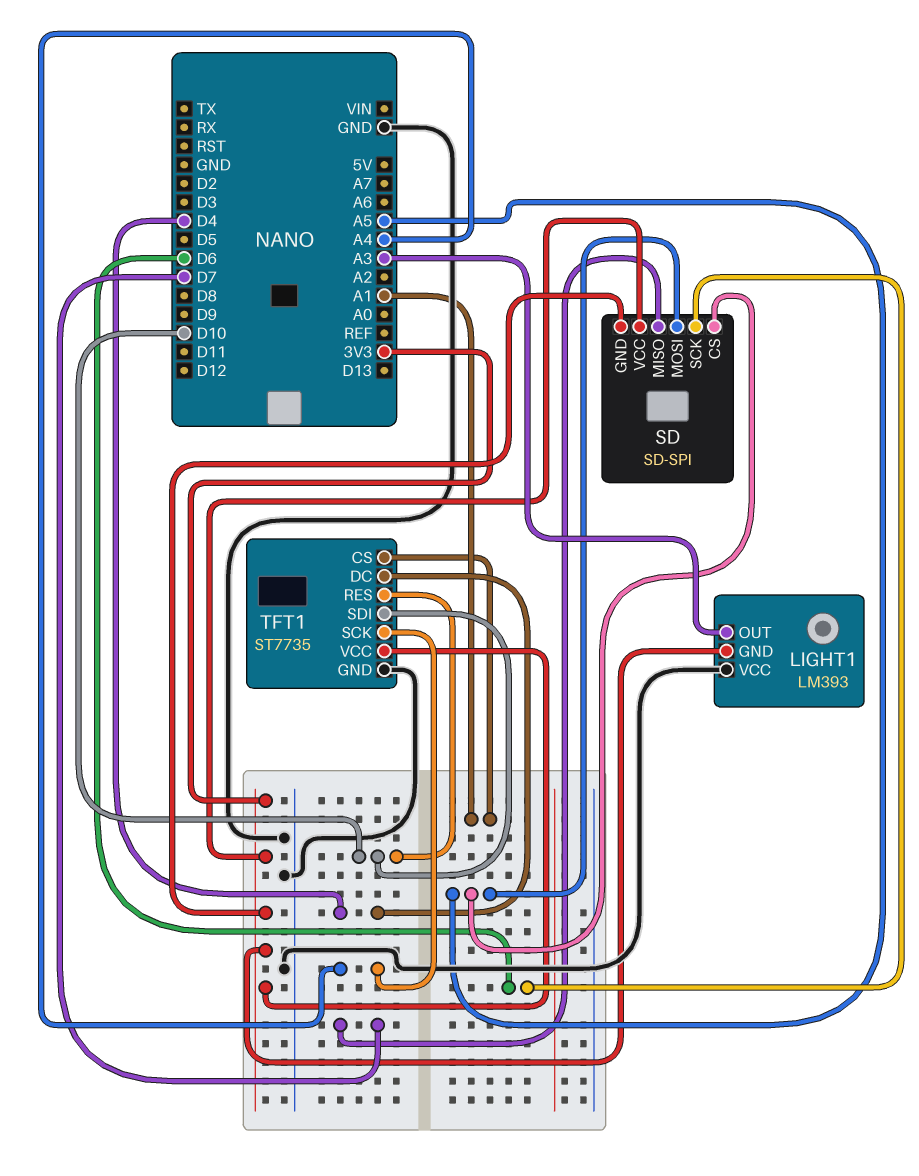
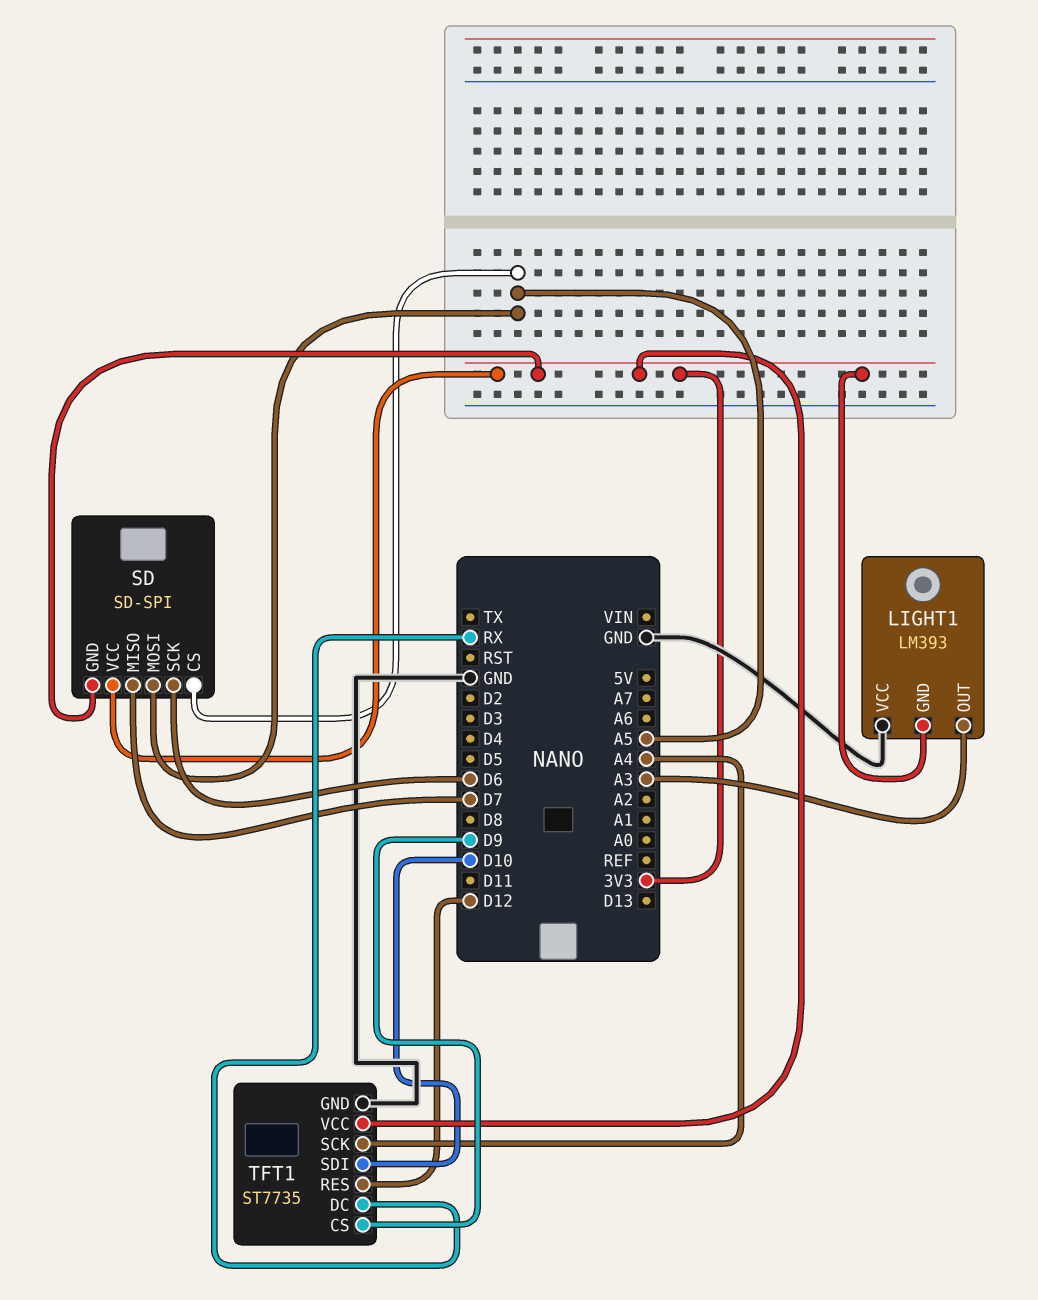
TFT1 pin CS: A1 -> D9
TFT1 pin DC: D4 -> RX
TFT1 pin RES: D10 -> D12

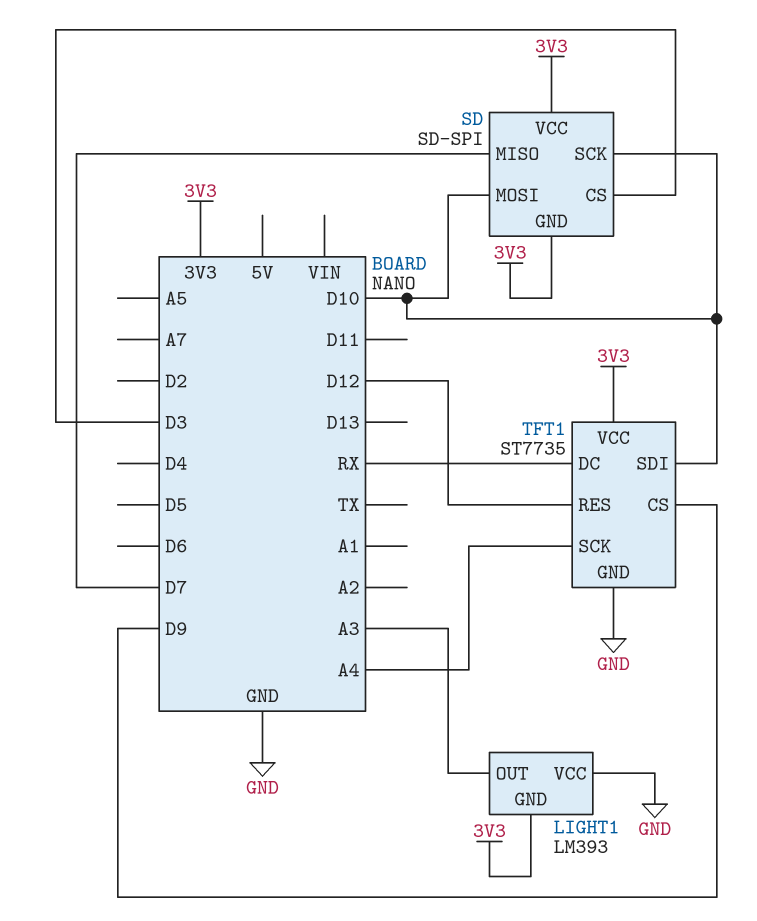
SD pin CS: A5 -> D3
SD pin MOSI: A5 -> D10
SD pin SCK: D6 -> D10

